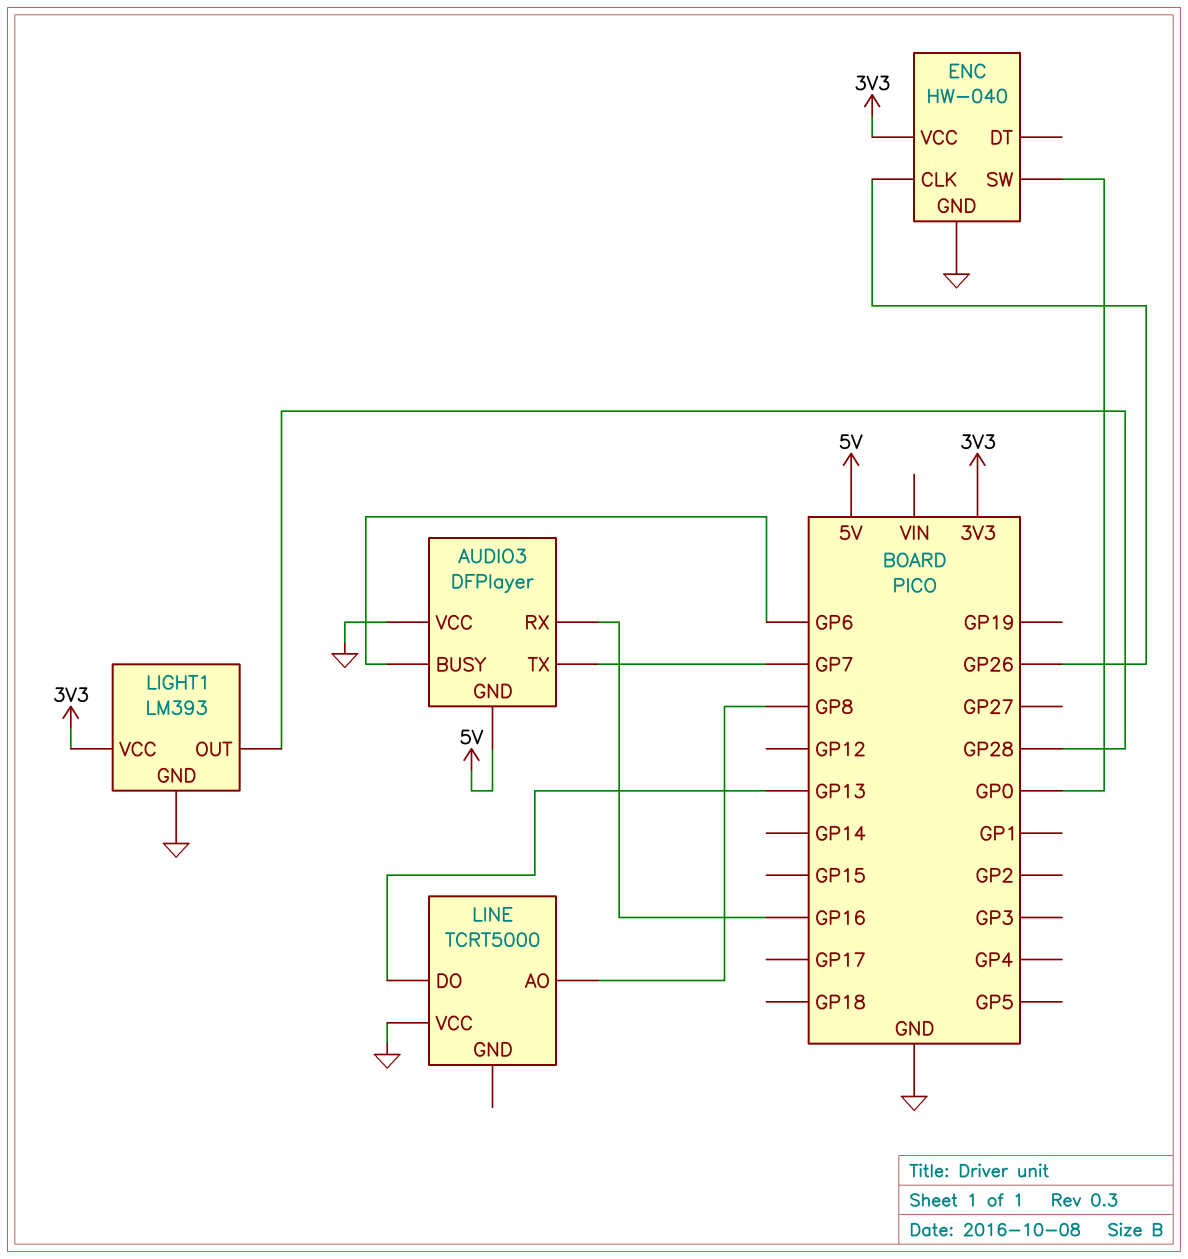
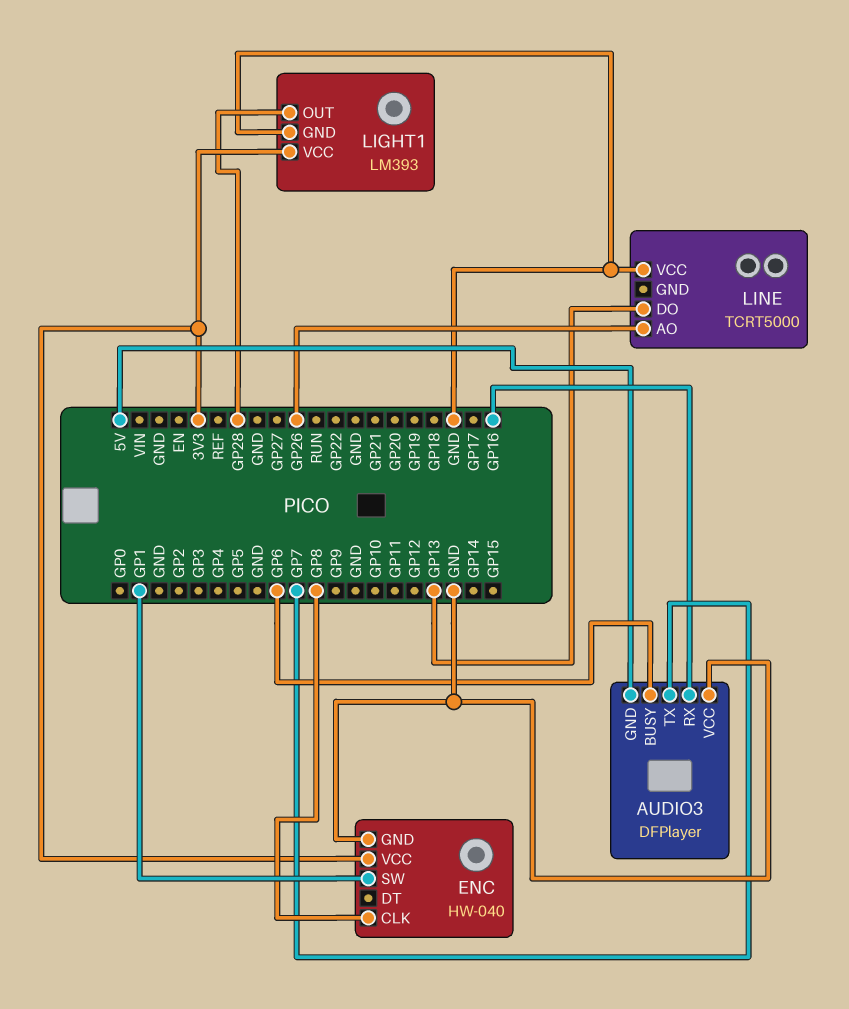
ENC pin CLK: GP26 -> GP8
ENC pin SW: GP0 -> GP1
LINE pin AO: GP8 -> GP26

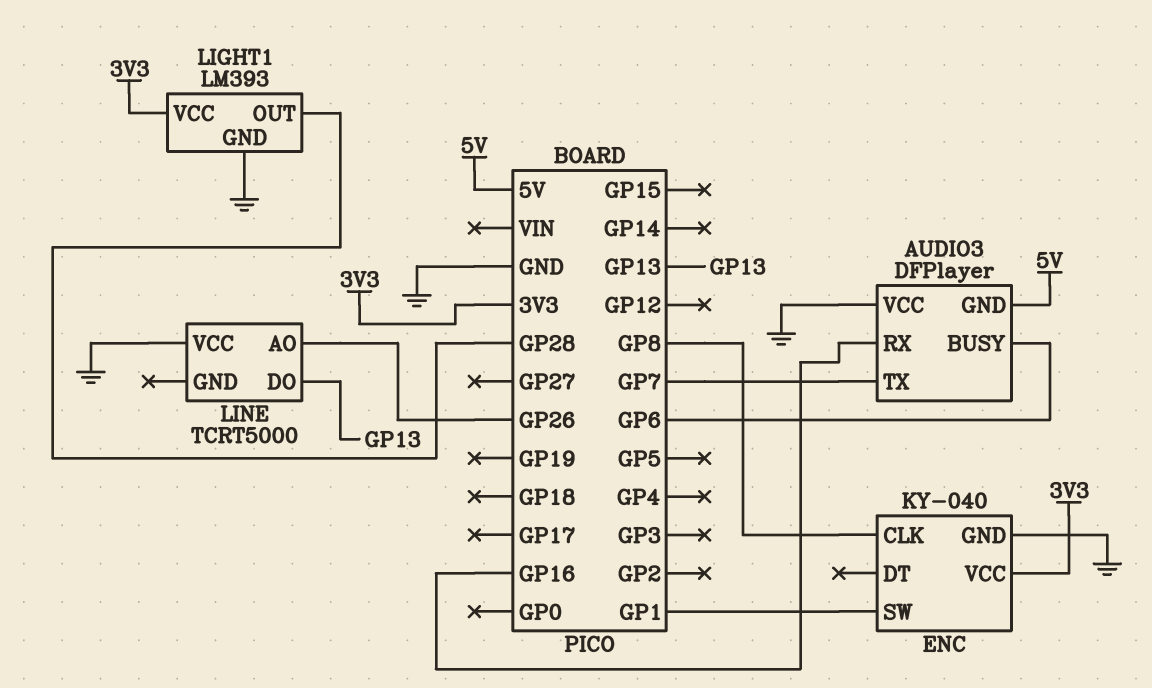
ENC: HW-040 -> KY-040

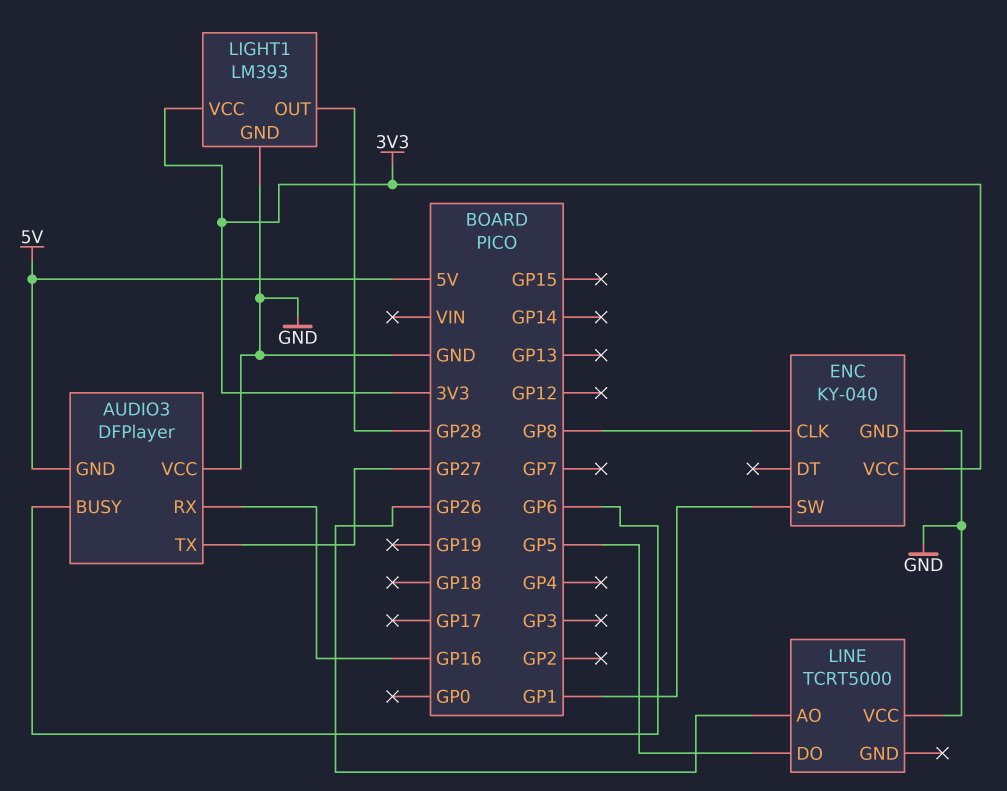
AUDIO3 pin TX: GP7 -> GP27
LINE pin DO: GP13 -> GP5

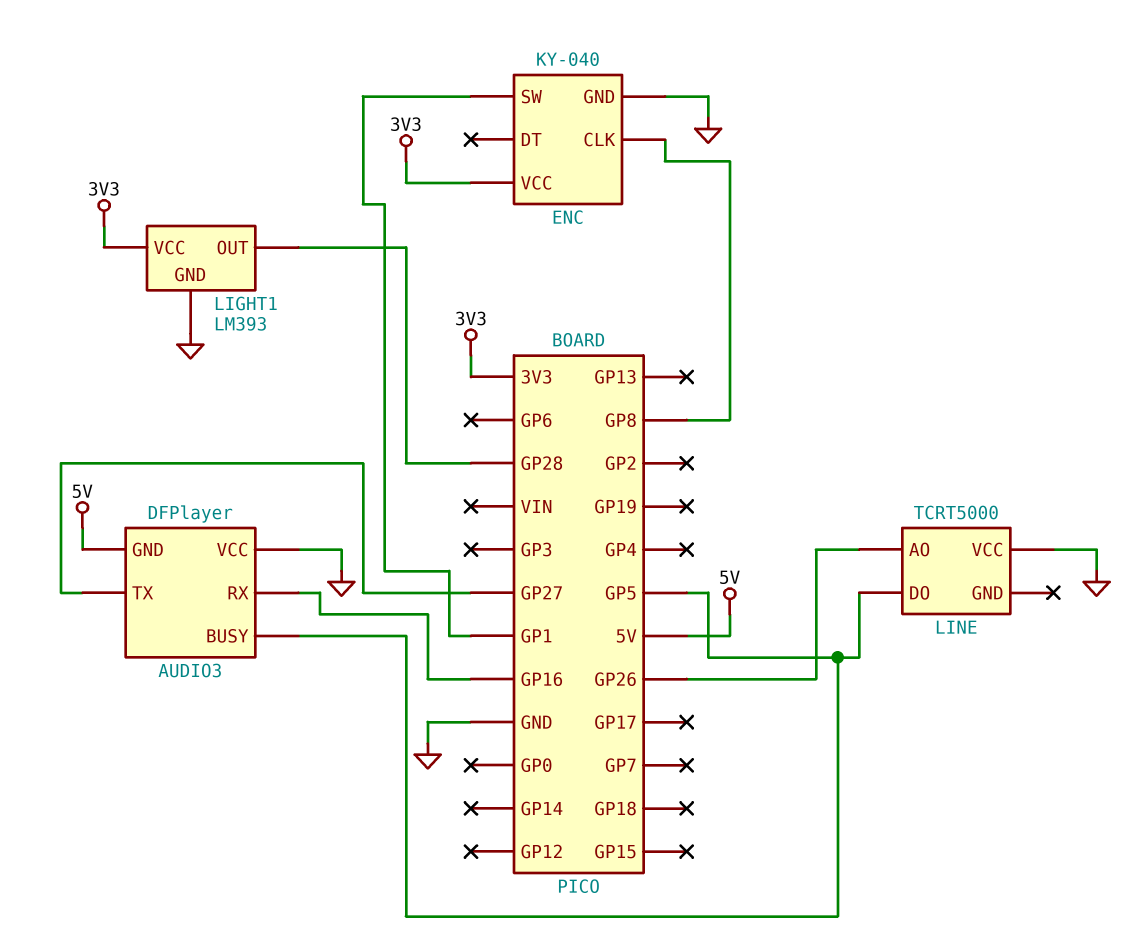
AUDIO3 pin BUSY: GP6 -> GP5

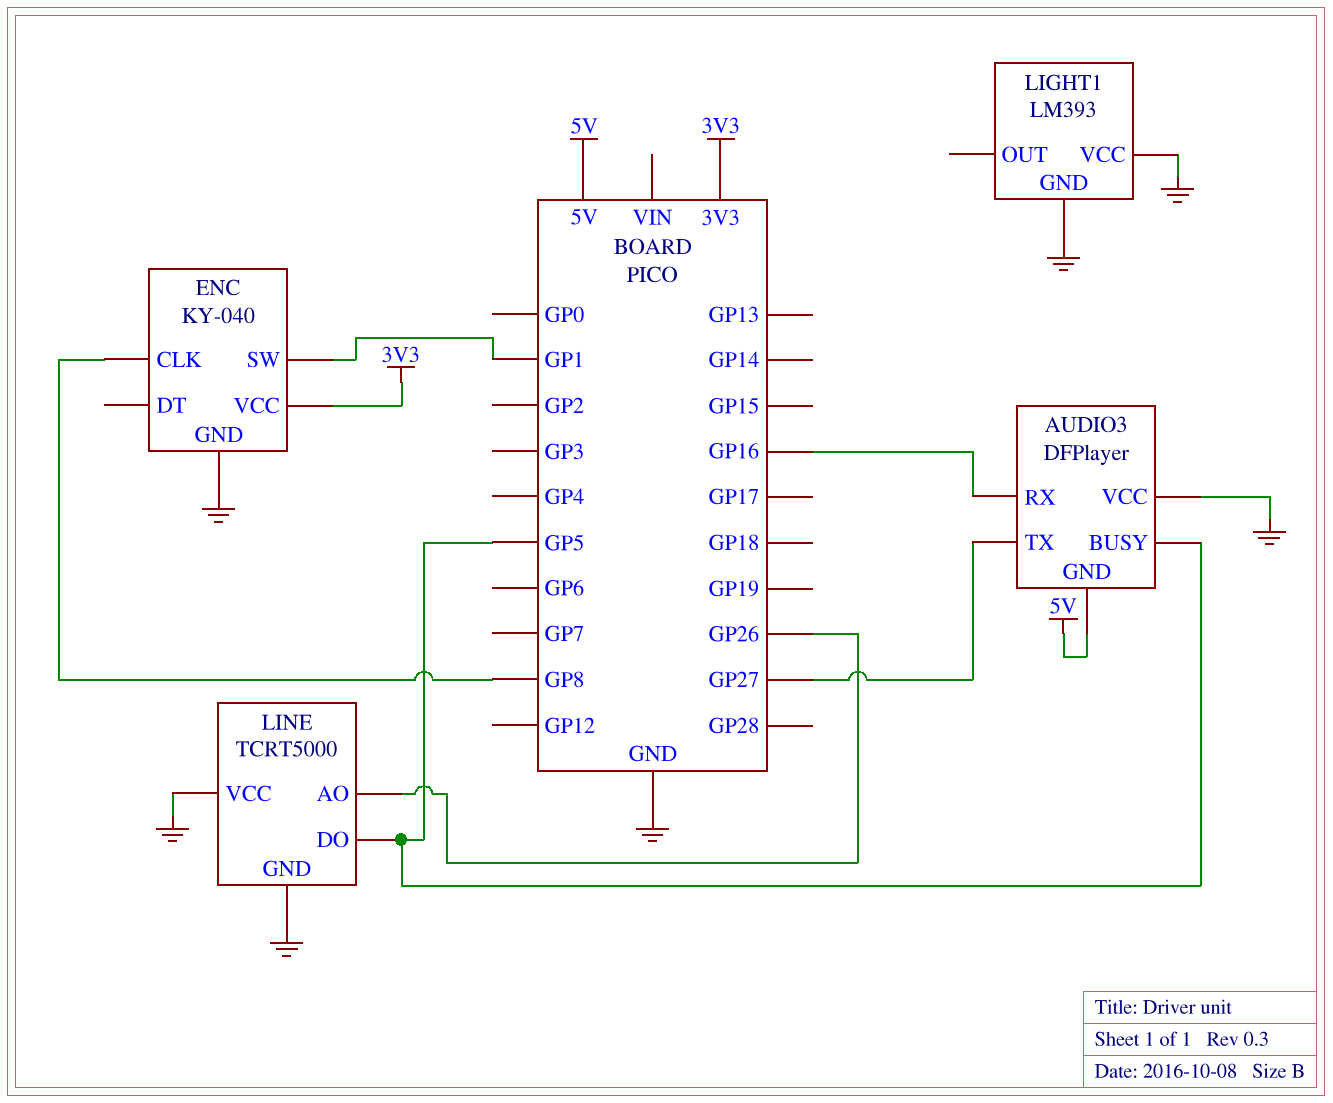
LIGHT1 pin OUT: GP28 -> none
LIGHT1 pin VCC: 3V3 -> GND
LINE pin GND: none -> GND

